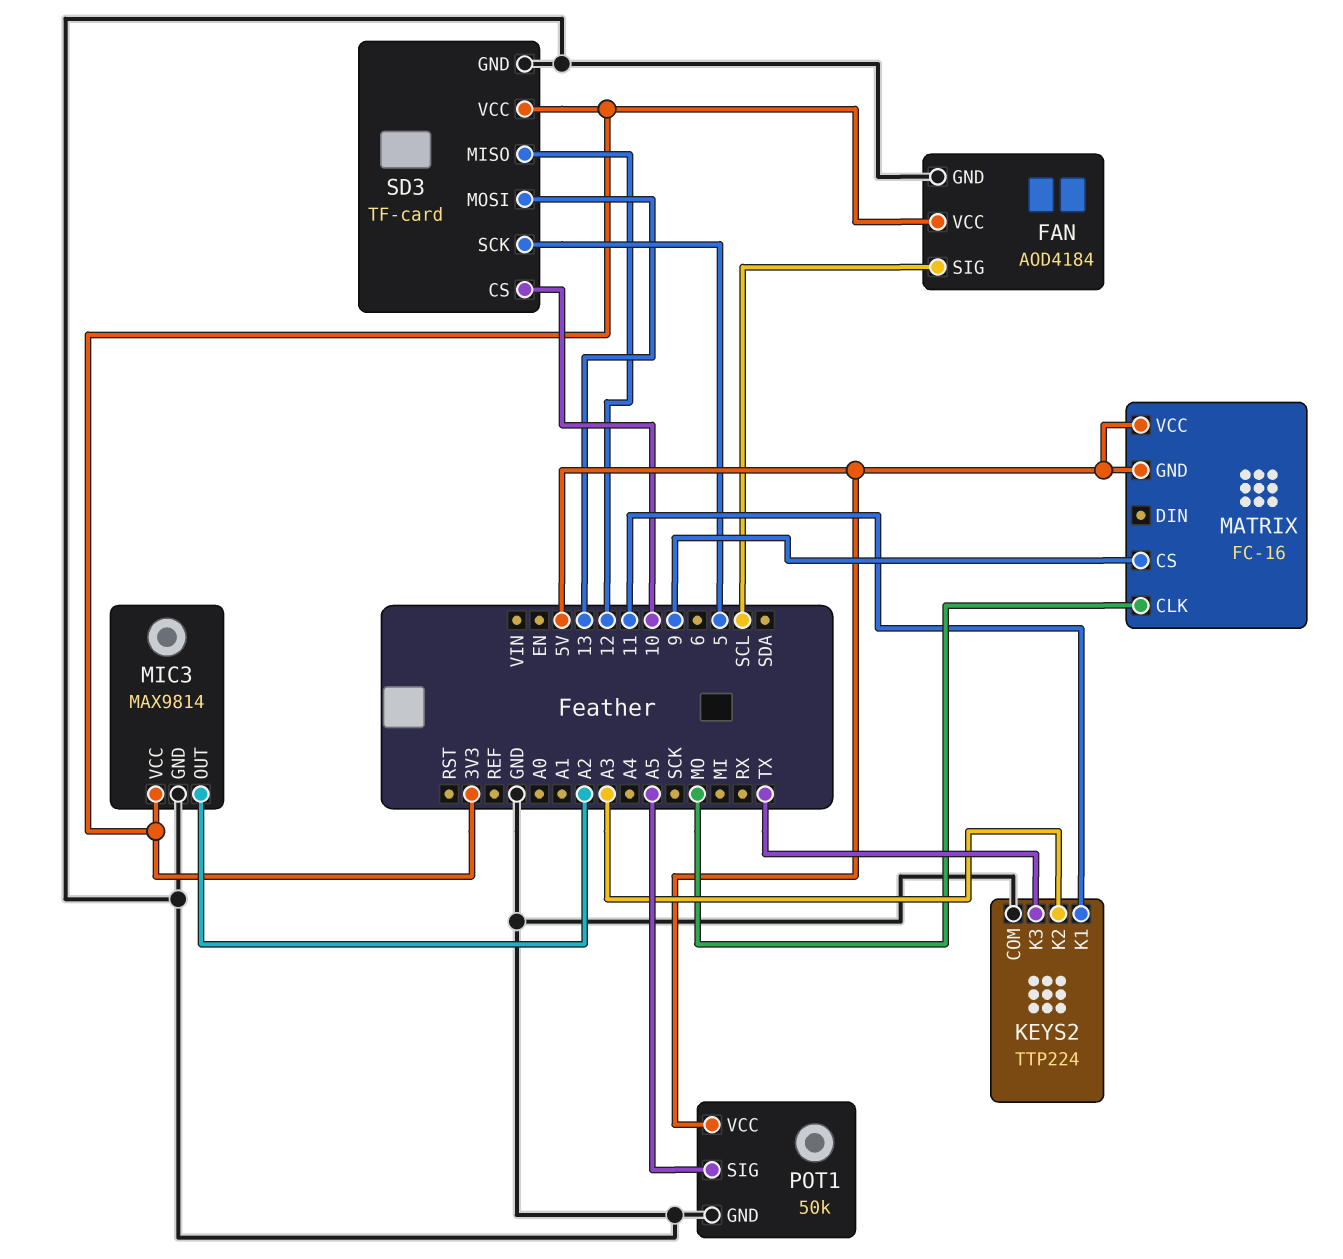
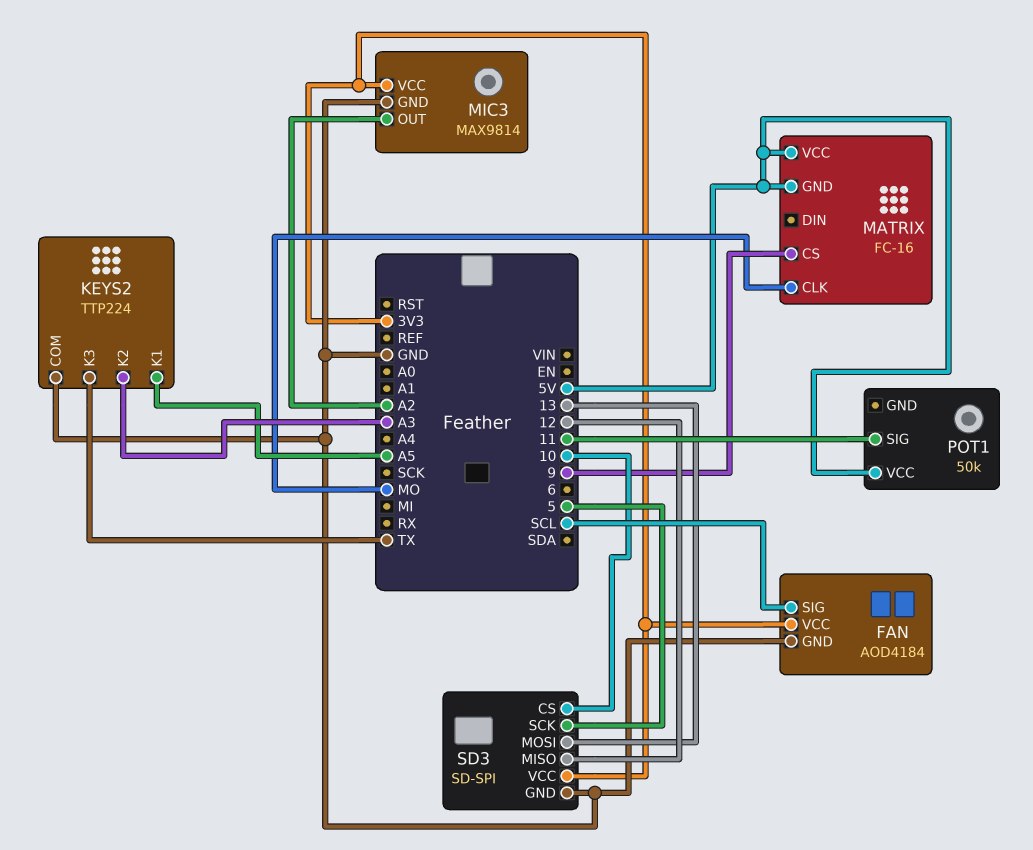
KEYS2 pin K1: 11 -> A5
POT1 pin GND: GND -> none
POT1 pin SIG: A5 -> 11
SD3: TF-card -> SD-SPI

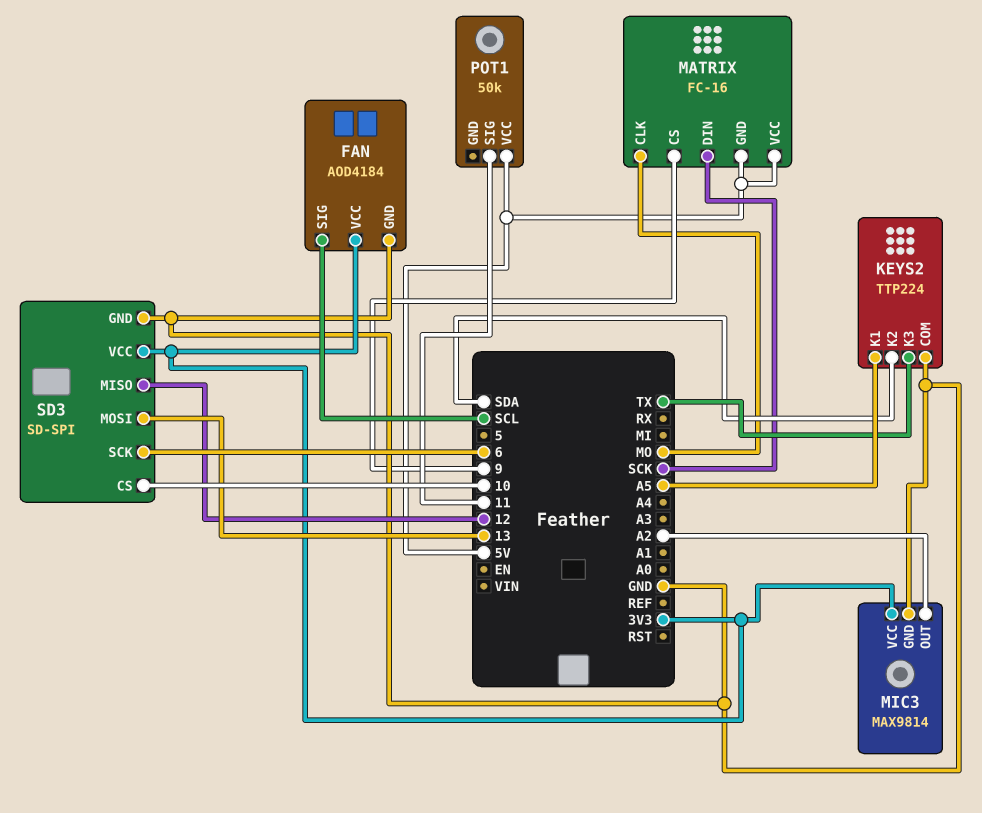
KEYS2 pin K2: A3 -> SDA
MATRIX pin DIN: none -> SCK
SD3 pin SCK: 5 -> 6

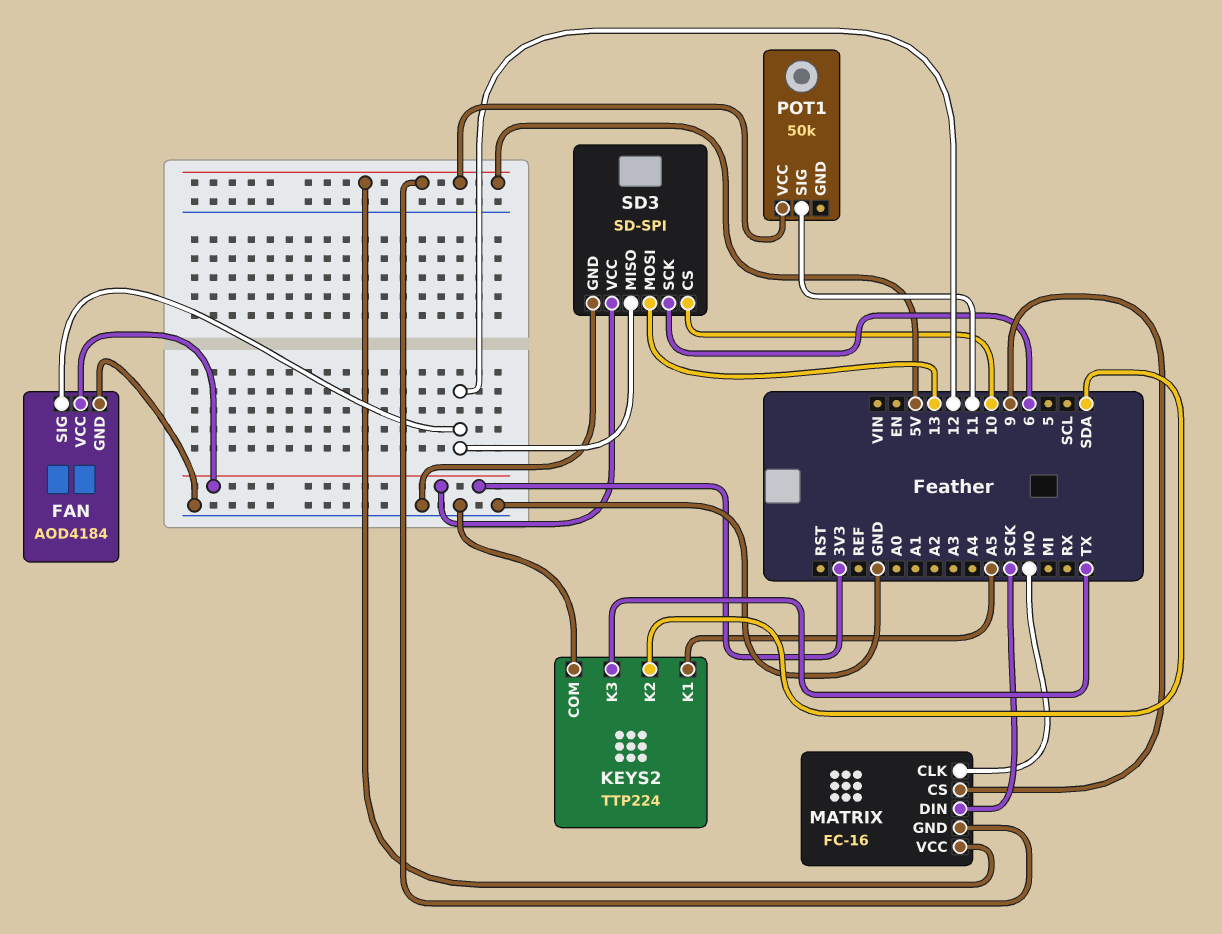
FAN pin SIG: SCL -> 12
MIC3: MAX9814 -> none
MIC3 pin GND: GND -> none
MIC3 pin OUT: A2 -> none
MIC3 pin VCC: 3V3 -> none

